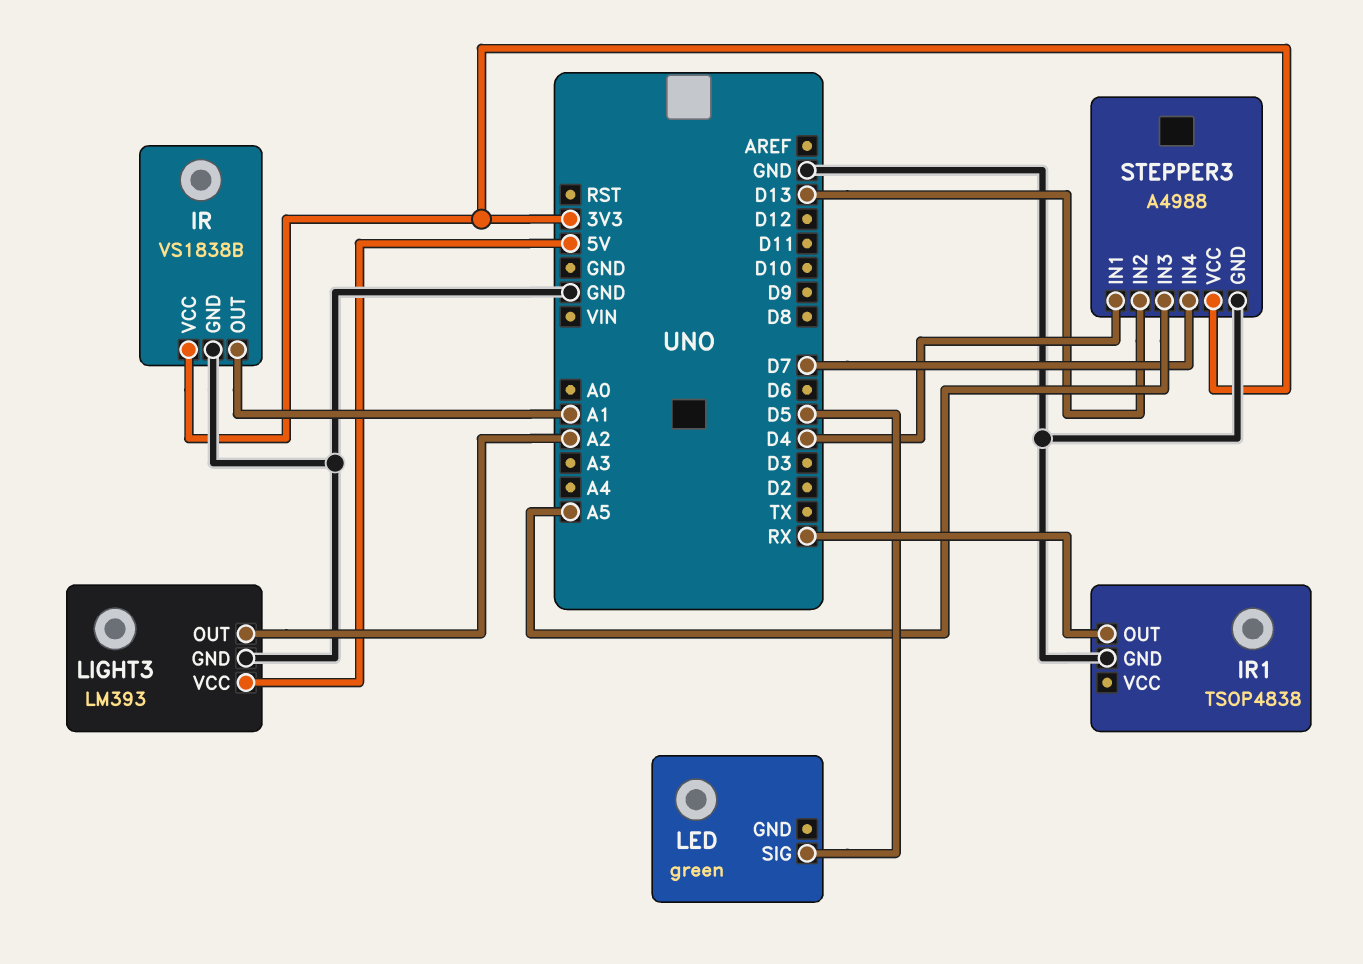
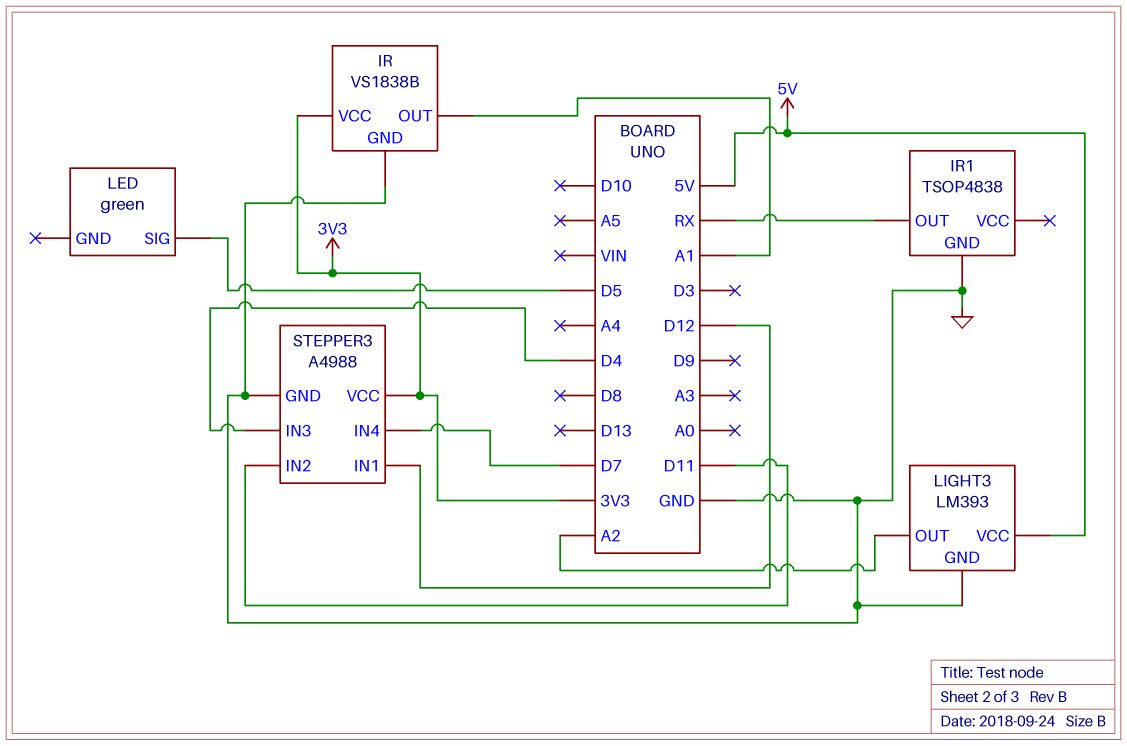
STEPPER3 pin IN1: D4 -> D12
STEPPER3 pin IN2: D13 -> D11
STEPPER3 pin IN3: A5 -> D4

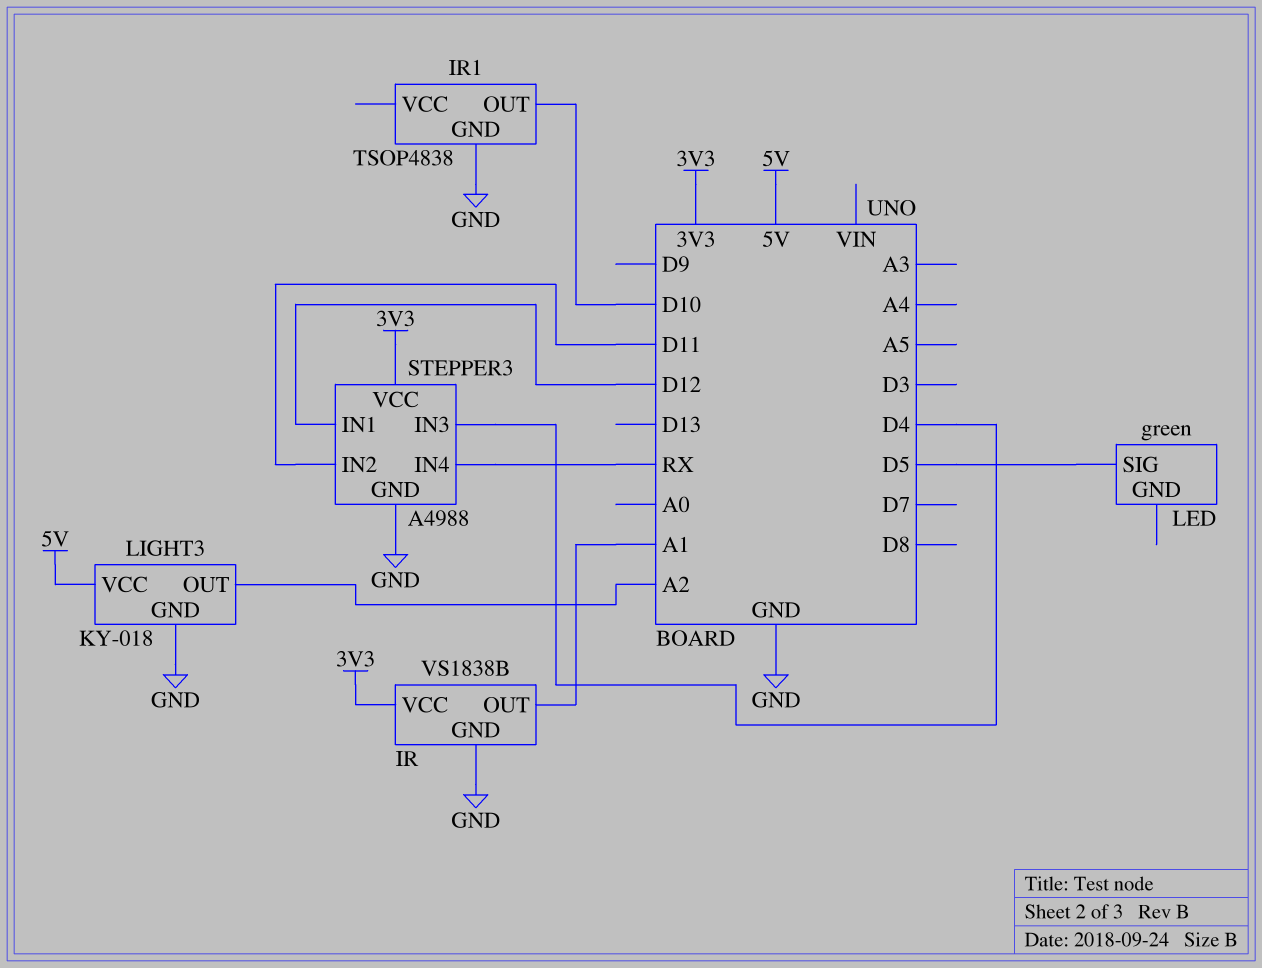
IR1 pin OUT: RX -> D10
LIGHT3: LM393 -> KY-018
STEPPER3 pin IN4: D7 -> RX

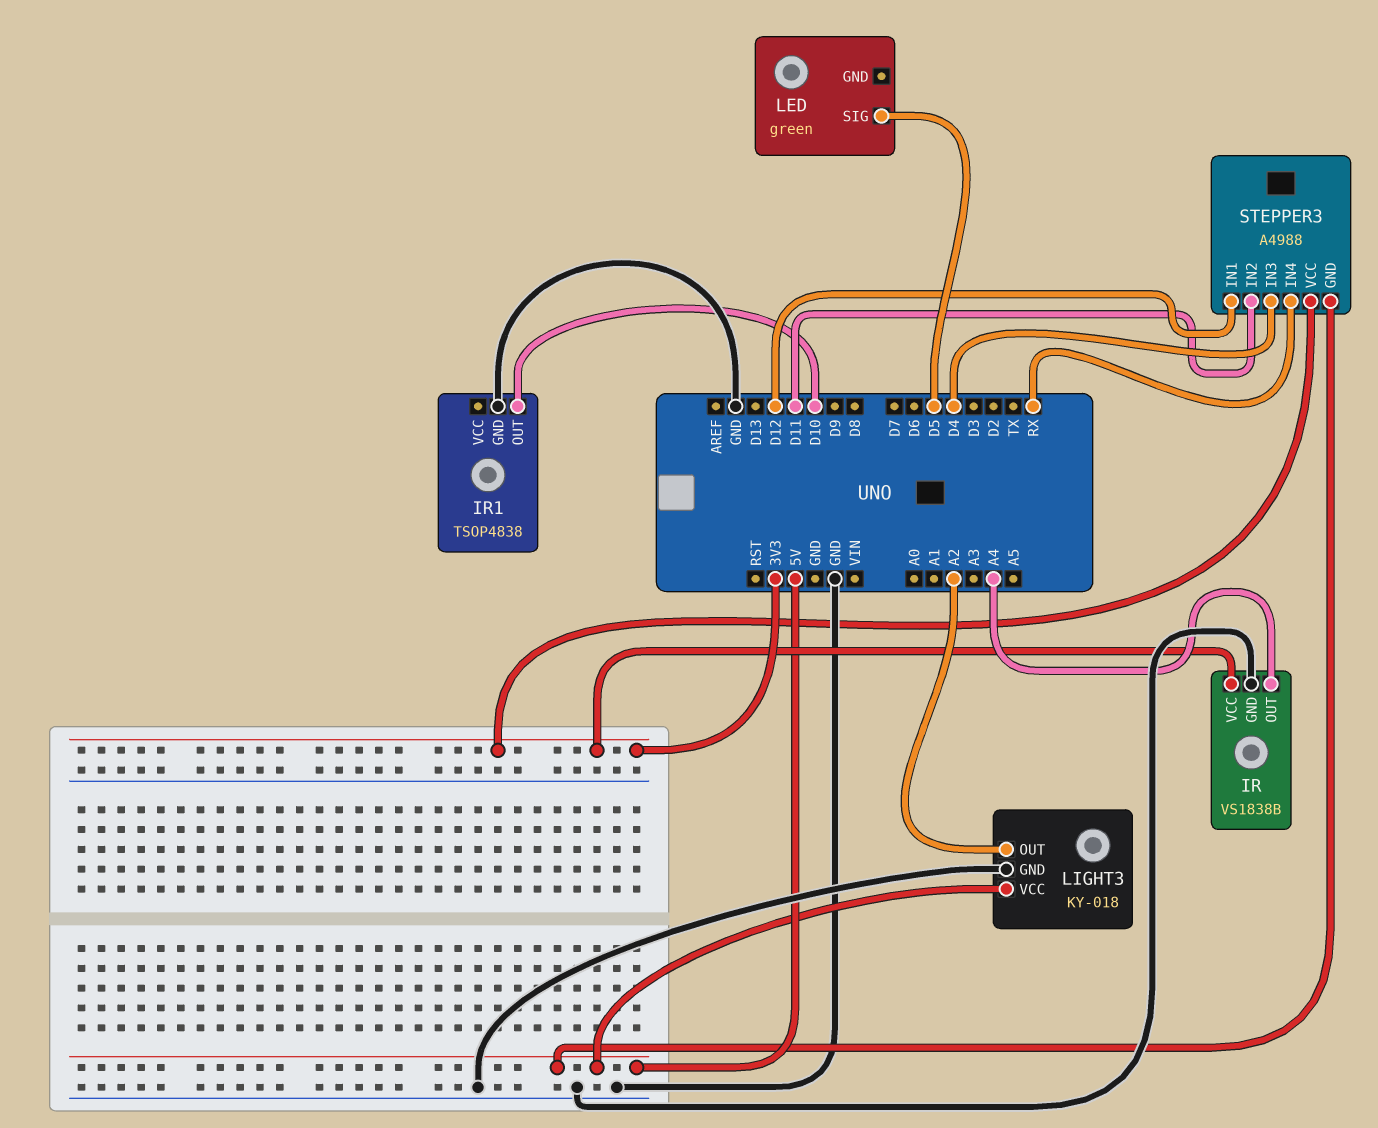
IR pin OUT: A1 -> A4
STEPPER3 pin GND: GND -> 5V

